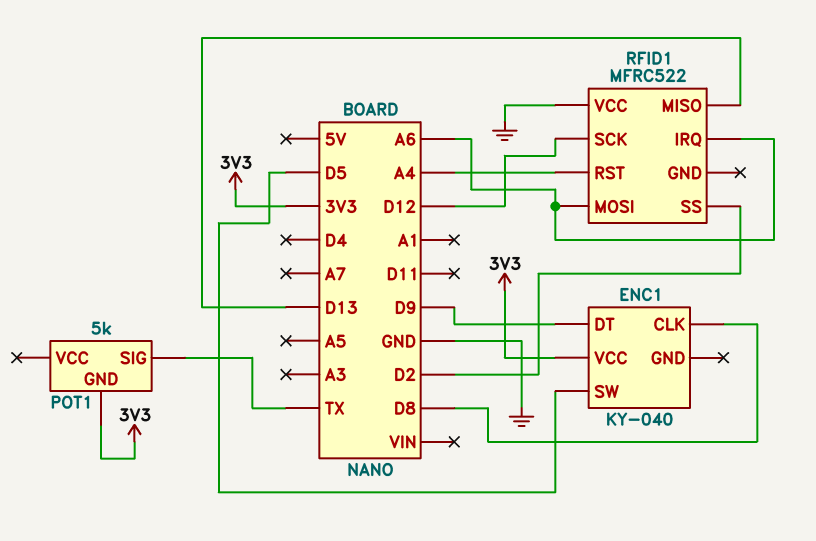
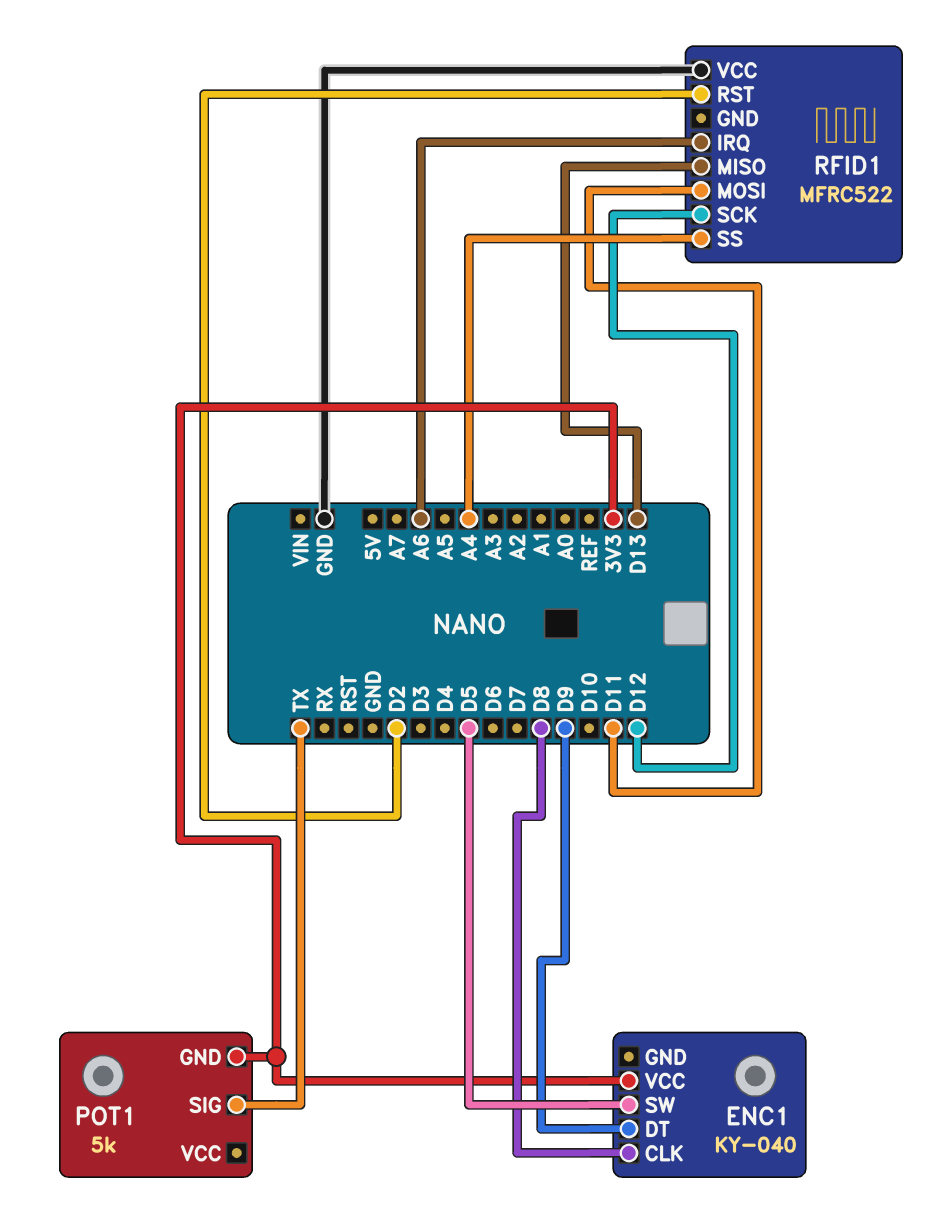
RFID1 pin MOSI: A6 -> D11
RFID1 pin RST: A4 -> D2
RFID1 pin SS: D2 -> A4

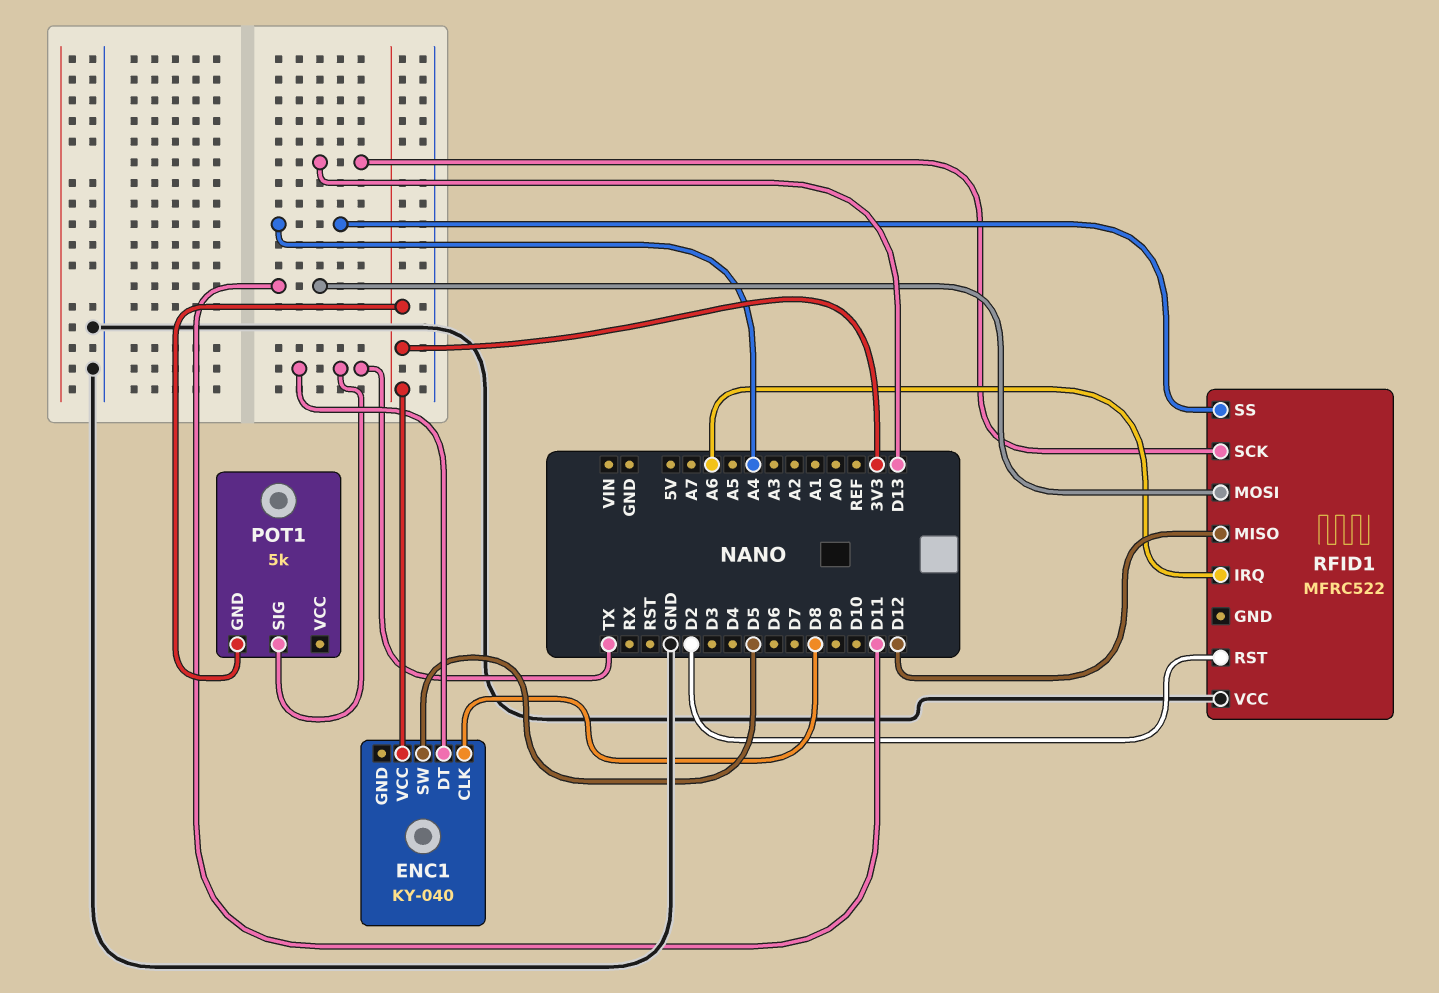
ENC1 pin DT: D9 -> TX
RFID1 pin MISO: D13 -> D12
RFID1 pin SCK: D12 -> D13

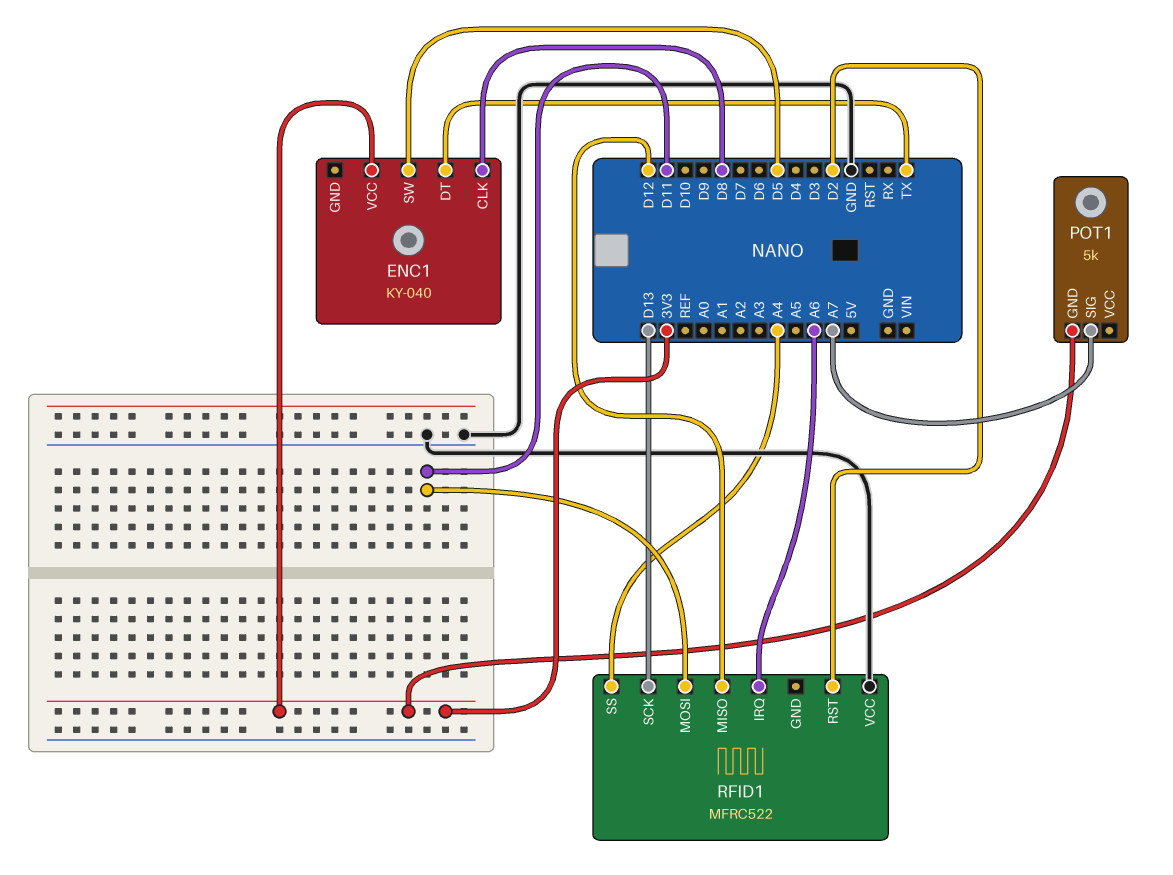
POT1 pin SIG: TX -> A7

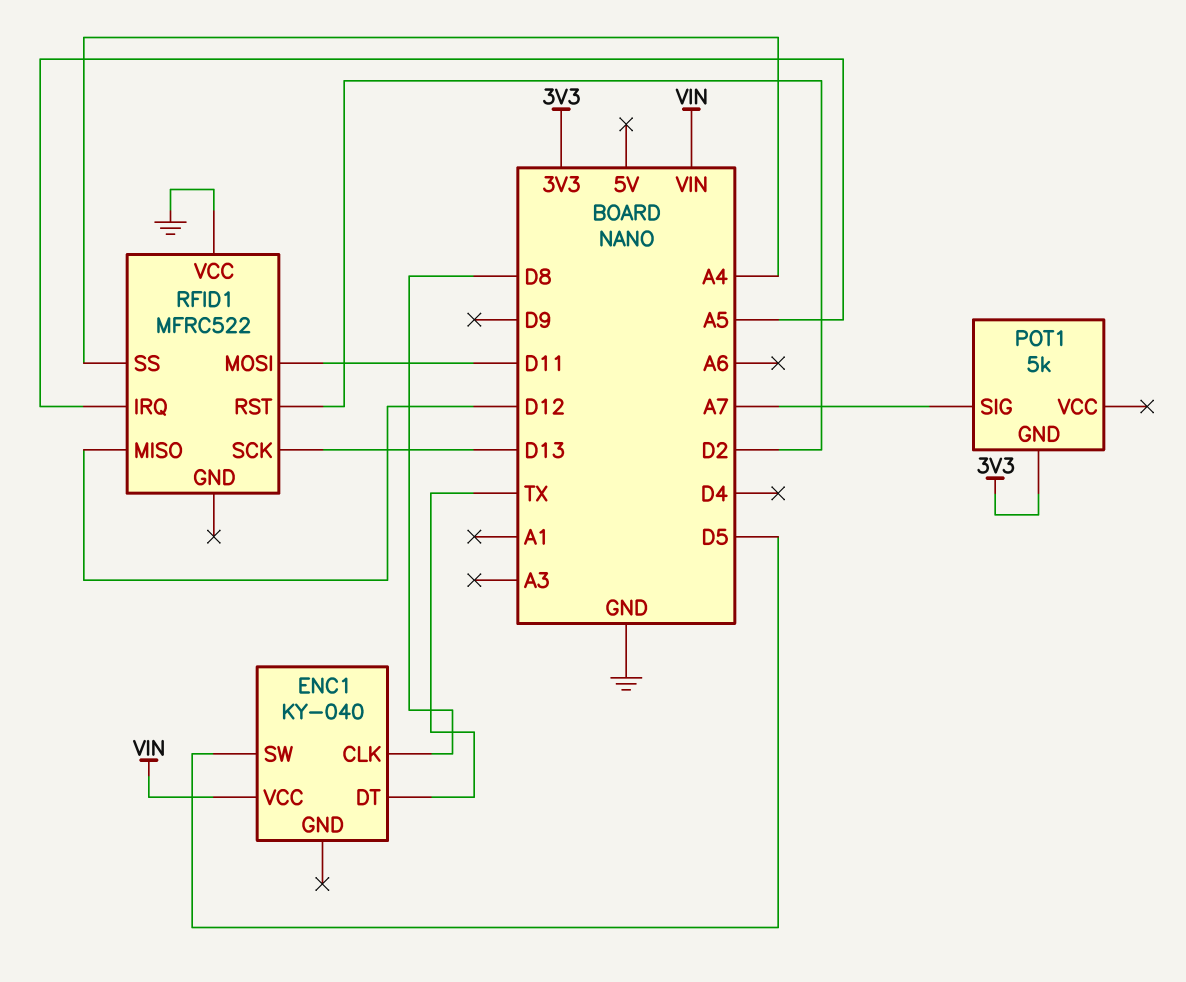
ENC1 pin VCC: 3V3 -> VIN
RFID1 pin IRQ: A6 -> A5

